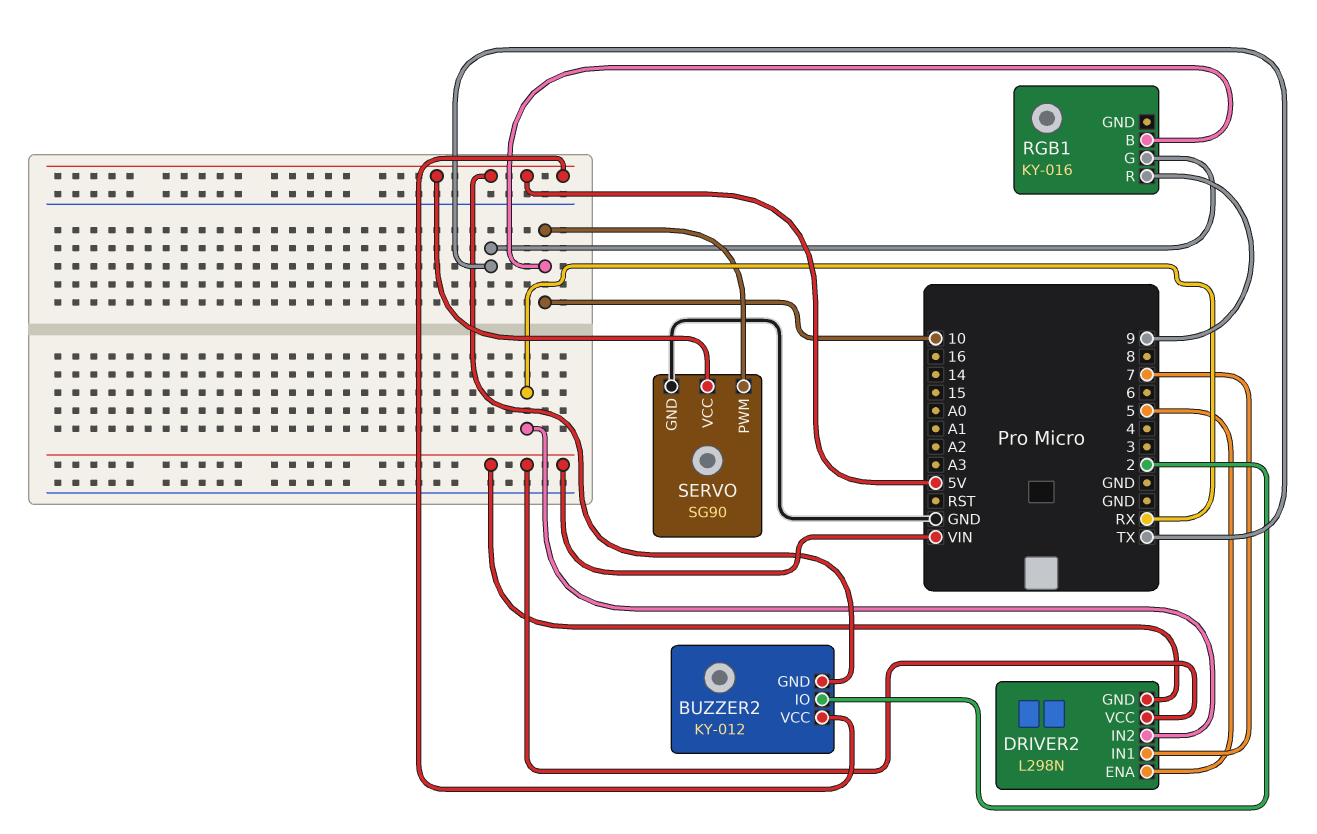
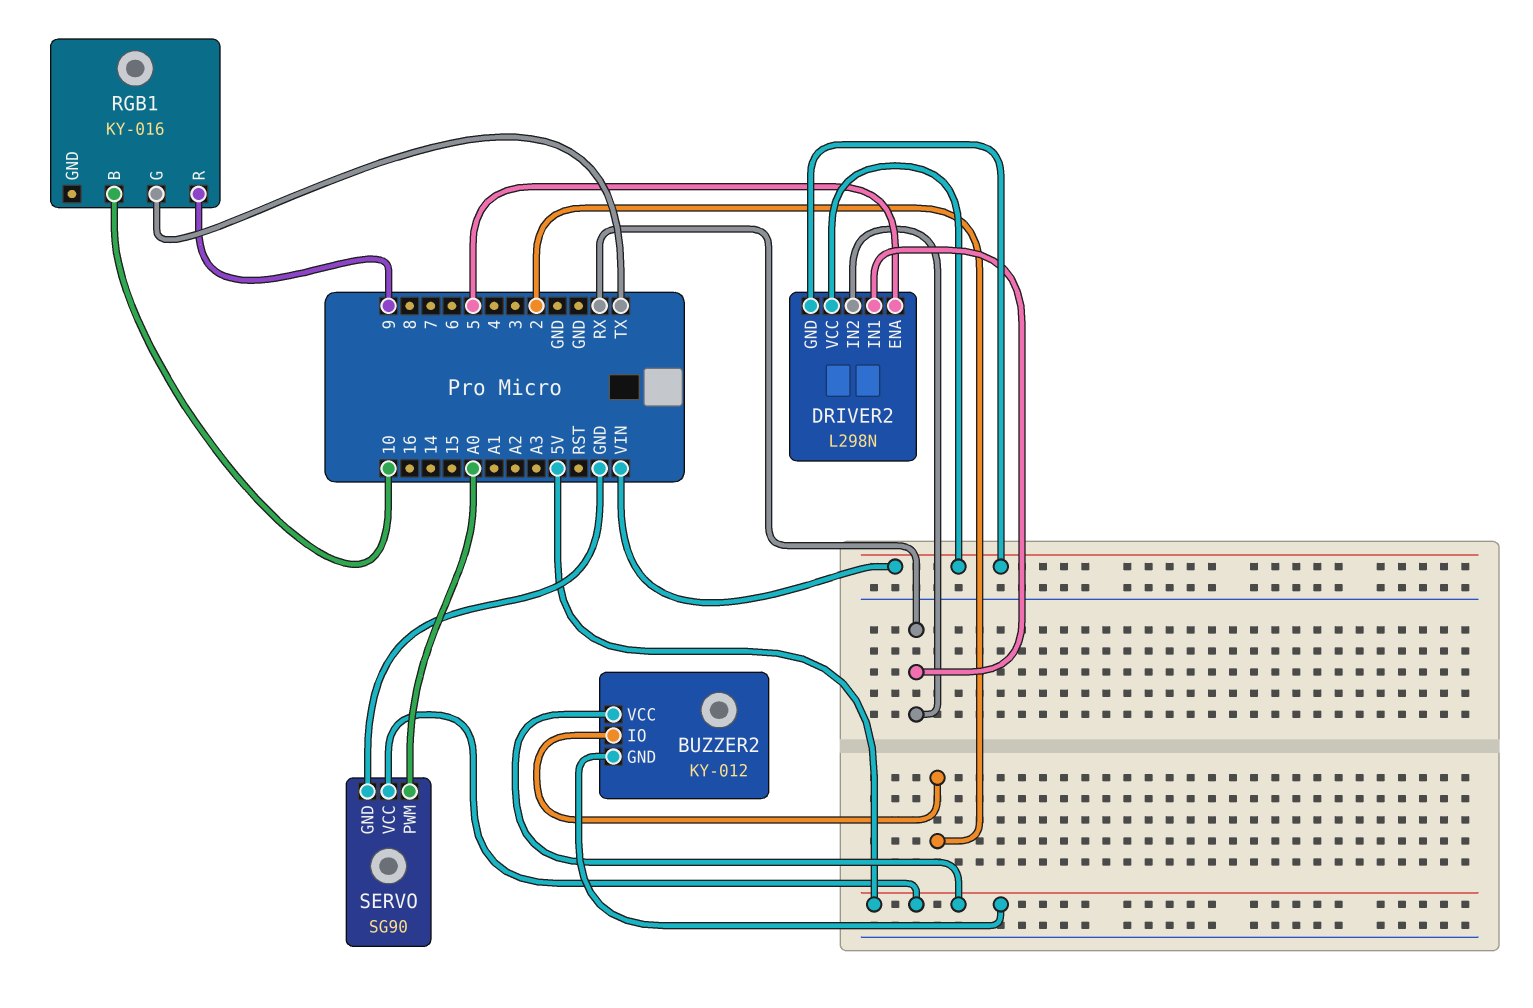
DRIVER2 pin IN1: 7 -> RX
SERVO pin PWM: 10 -> A0

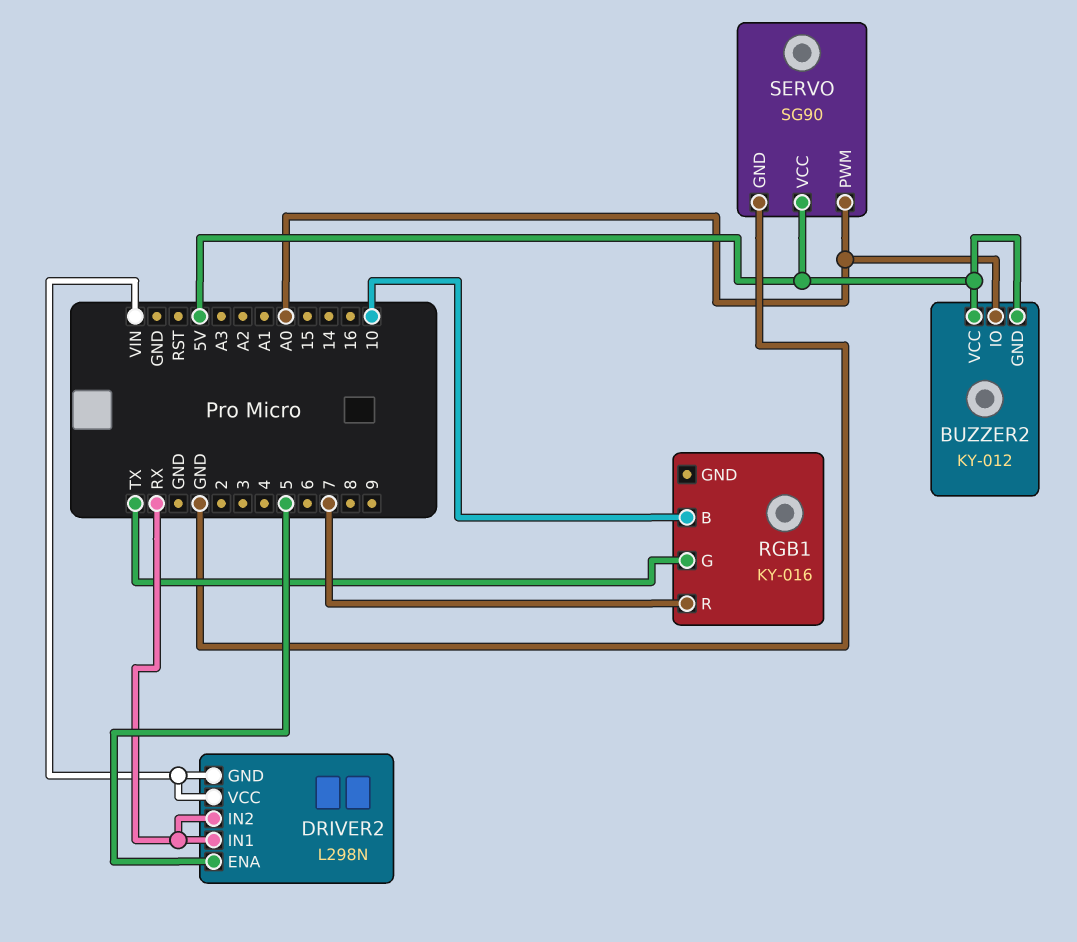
BUZZER2 pin IO: 2 -> A0
RGB1 pin R: 9 -> 7

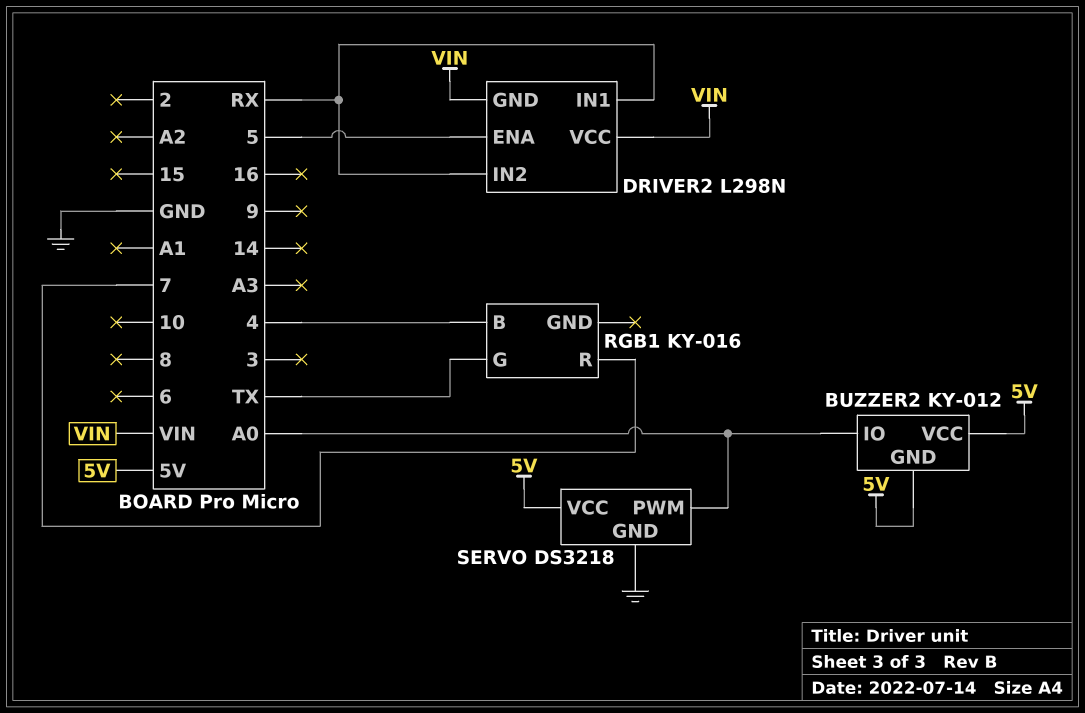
RGB1 pin B: 10 -> 4
SERVO: SG90 -> DS3218

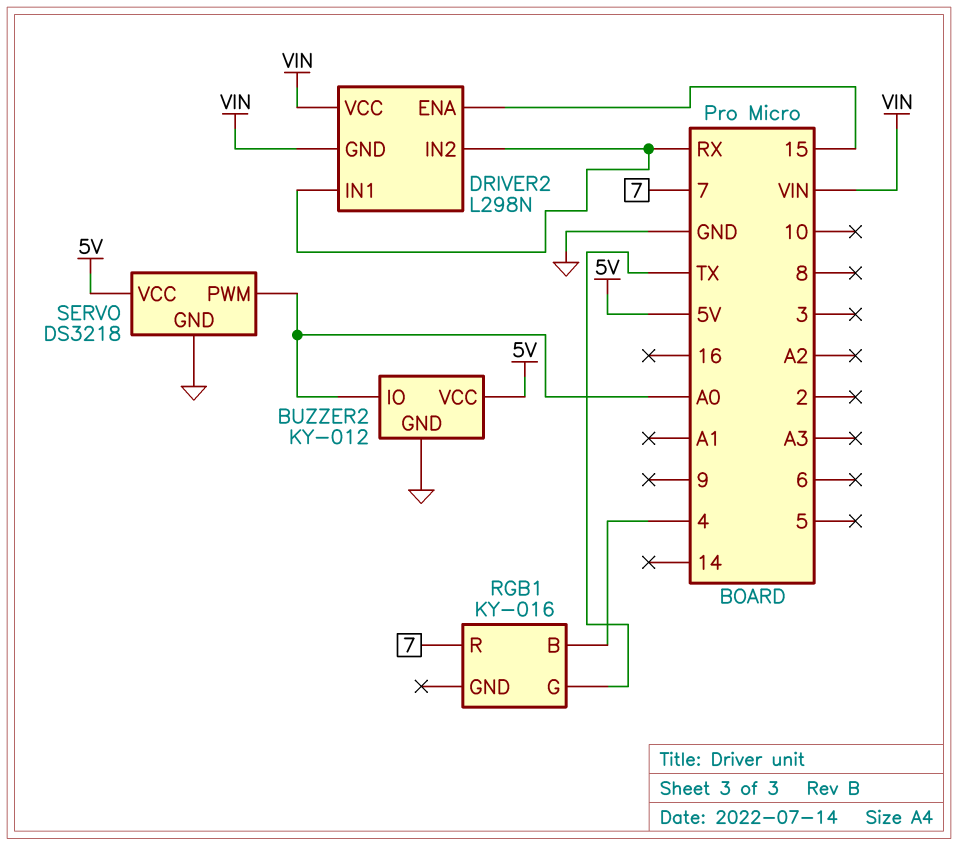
BUZZER2 pin GND: 5V -> GND
DRIVER2 pin ENA: 5 -> 15

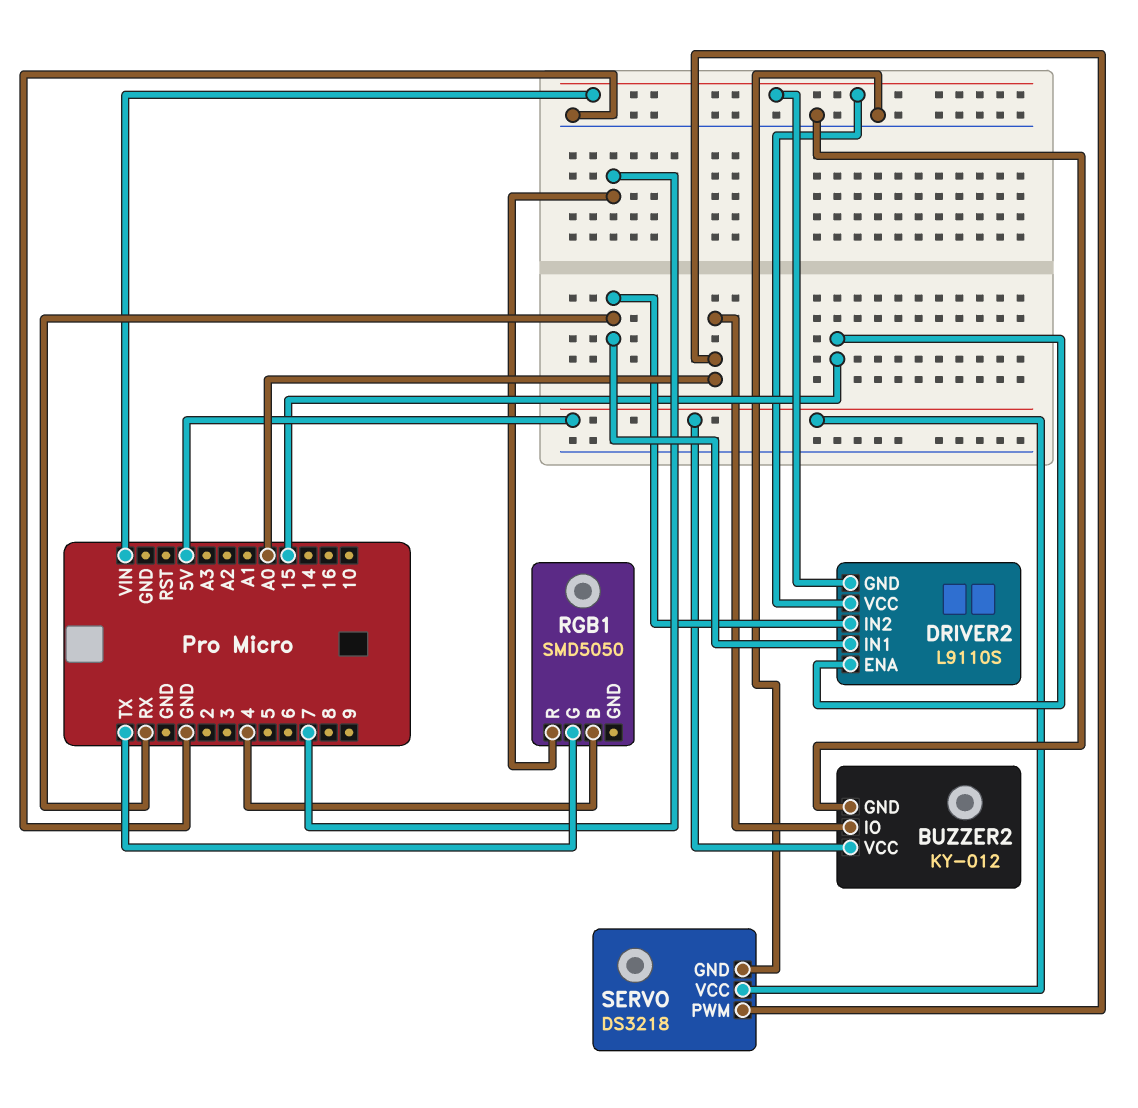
DRIVER2: L298N -> L9110S
RGB1: KY-016 -> SMD5050

